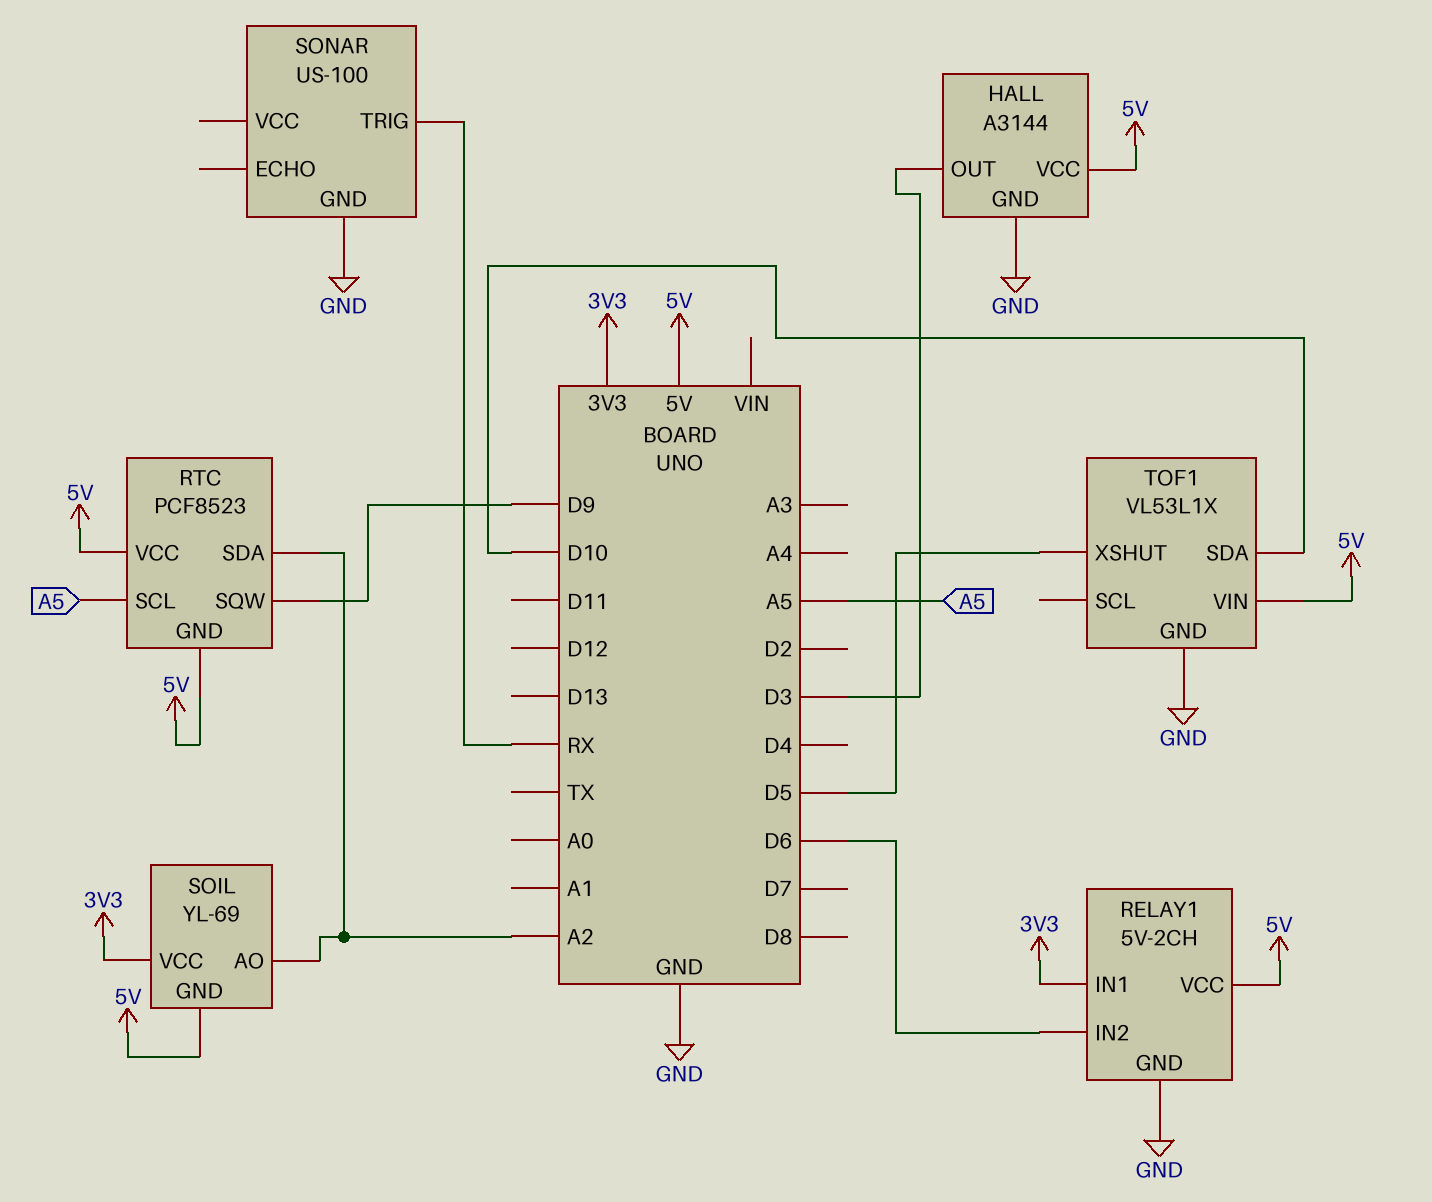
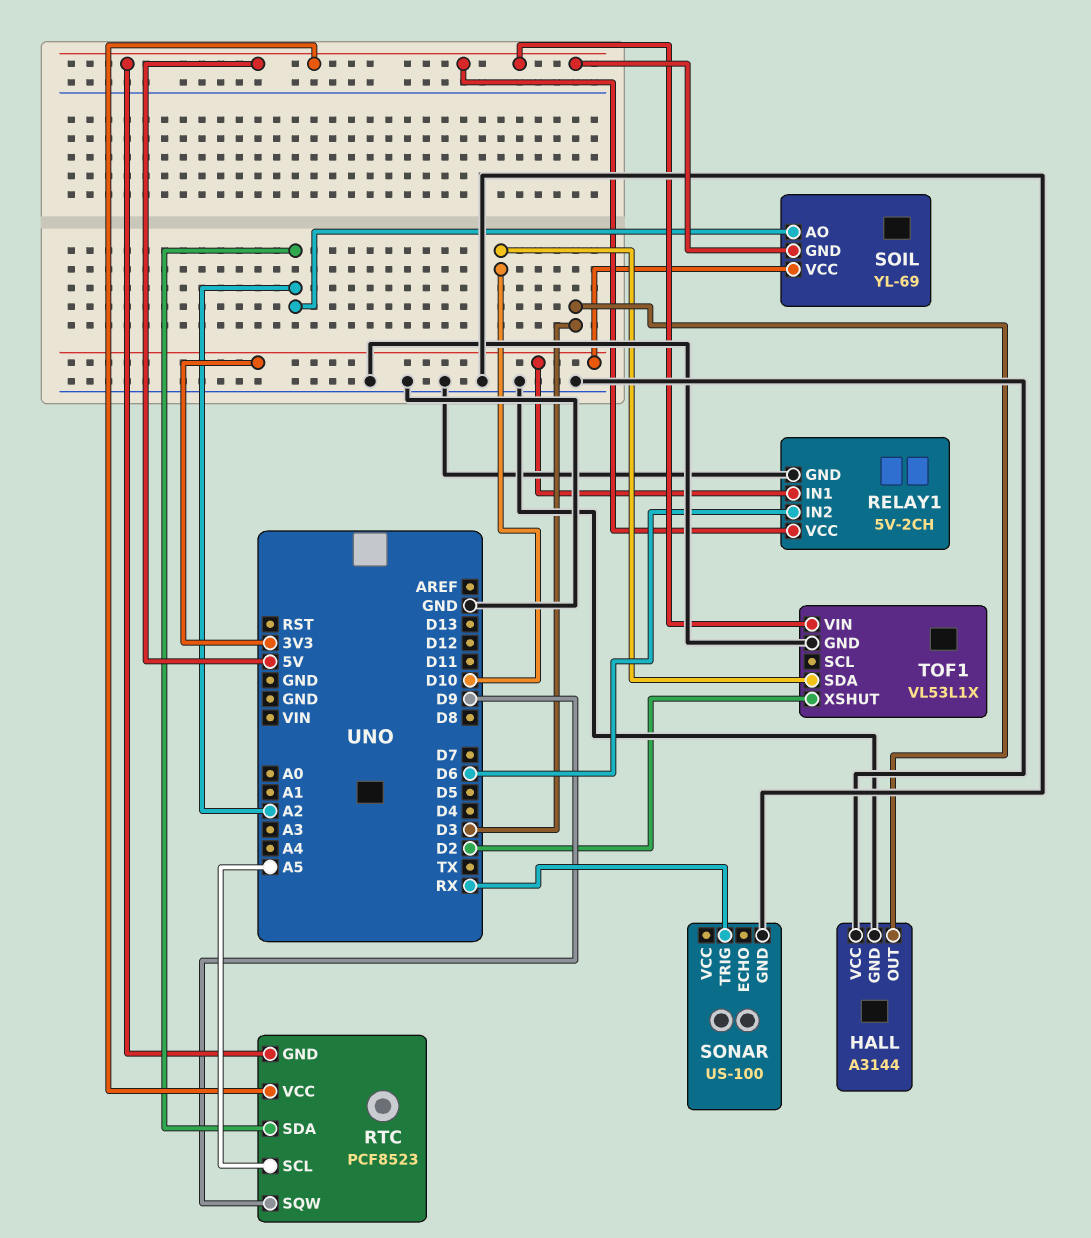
HALL pin VCC: 5V -> GND
TOF1 pin XSHUT: D5 -> D2

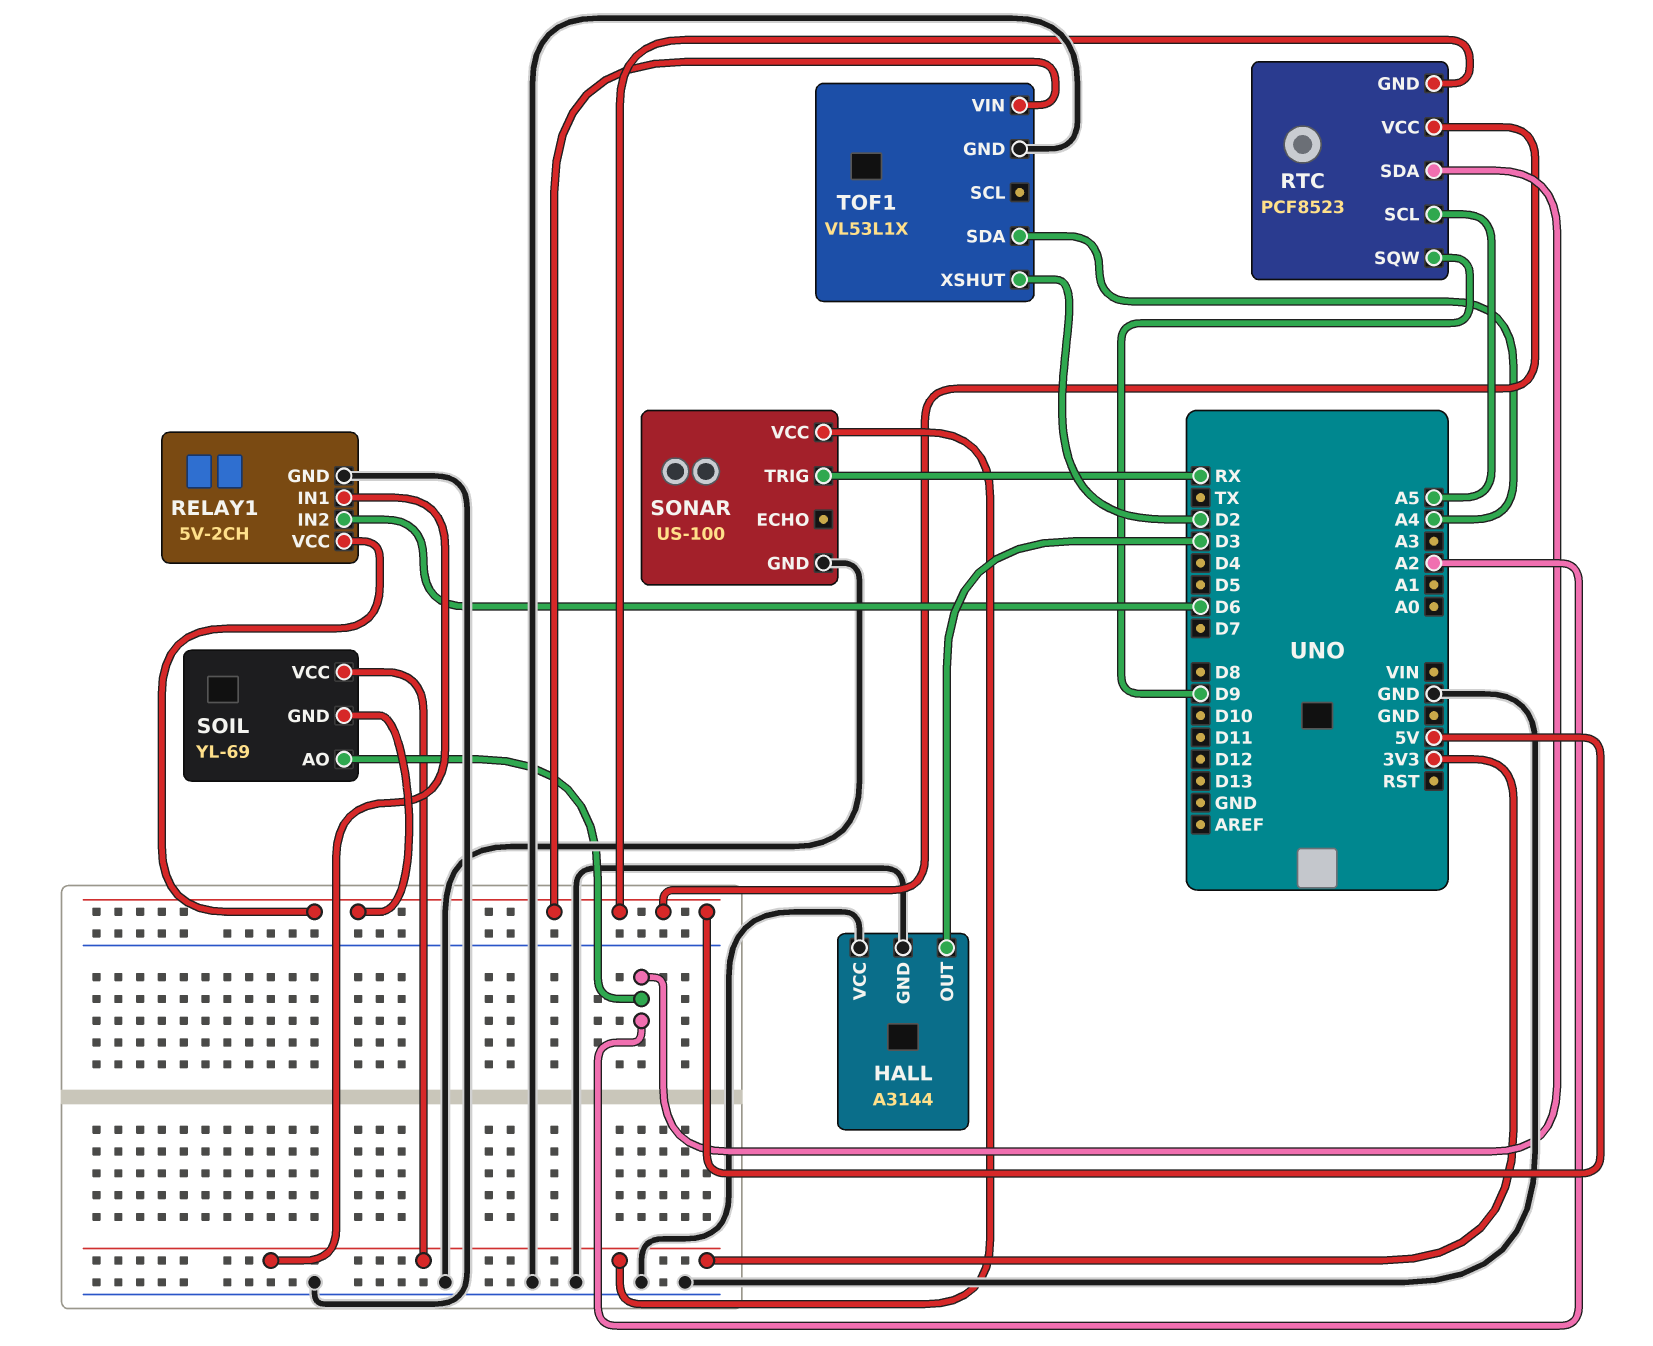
SONAR pin VCC: none -> 3V3
TOF1 pin SDA: D10 -> A4

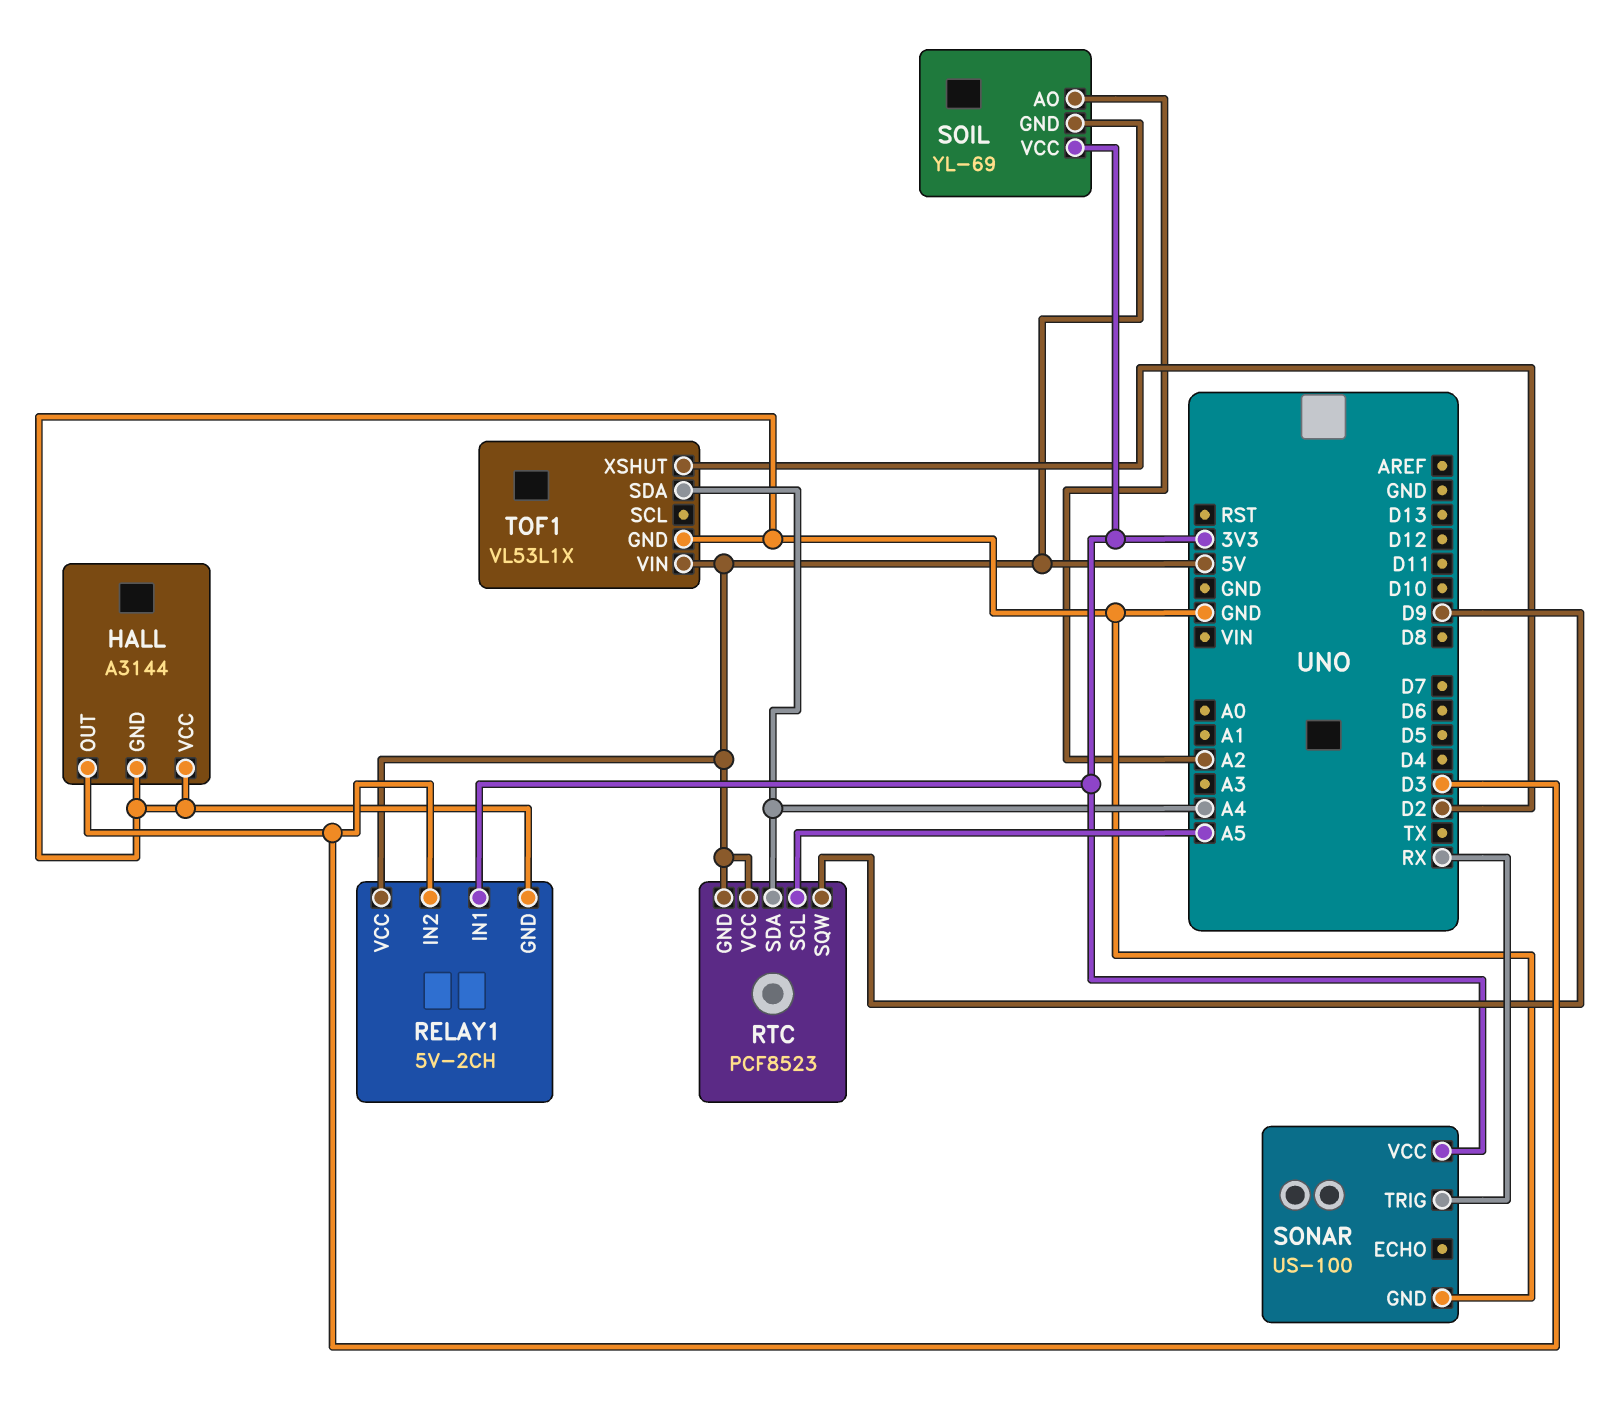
RELAY1 pin IN2: D6 -> D3
RTC pin SDA: A2 -> A4

